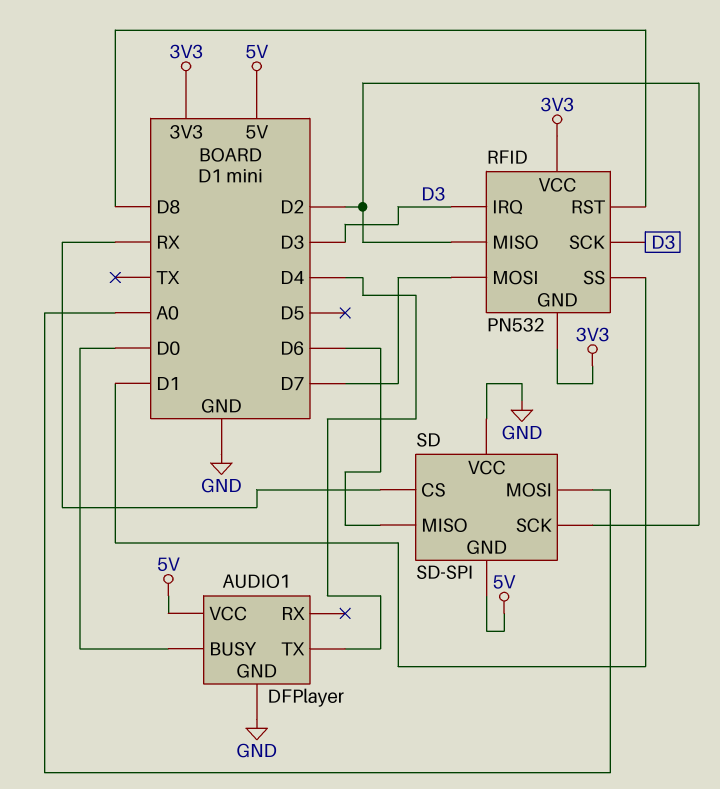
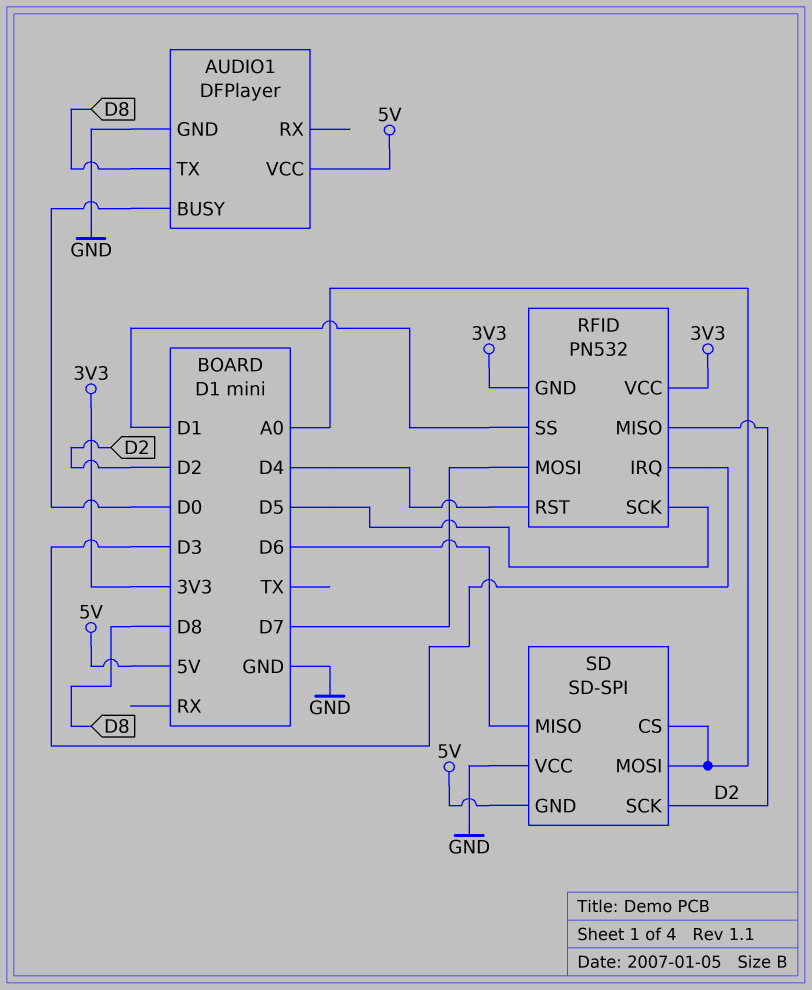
AUDIO1 pin TX: D4 -> D8
RFID pin RST: D8 -> D4
RFID pin SCK: D3 -> D5
SD pin CS: RX -> A0

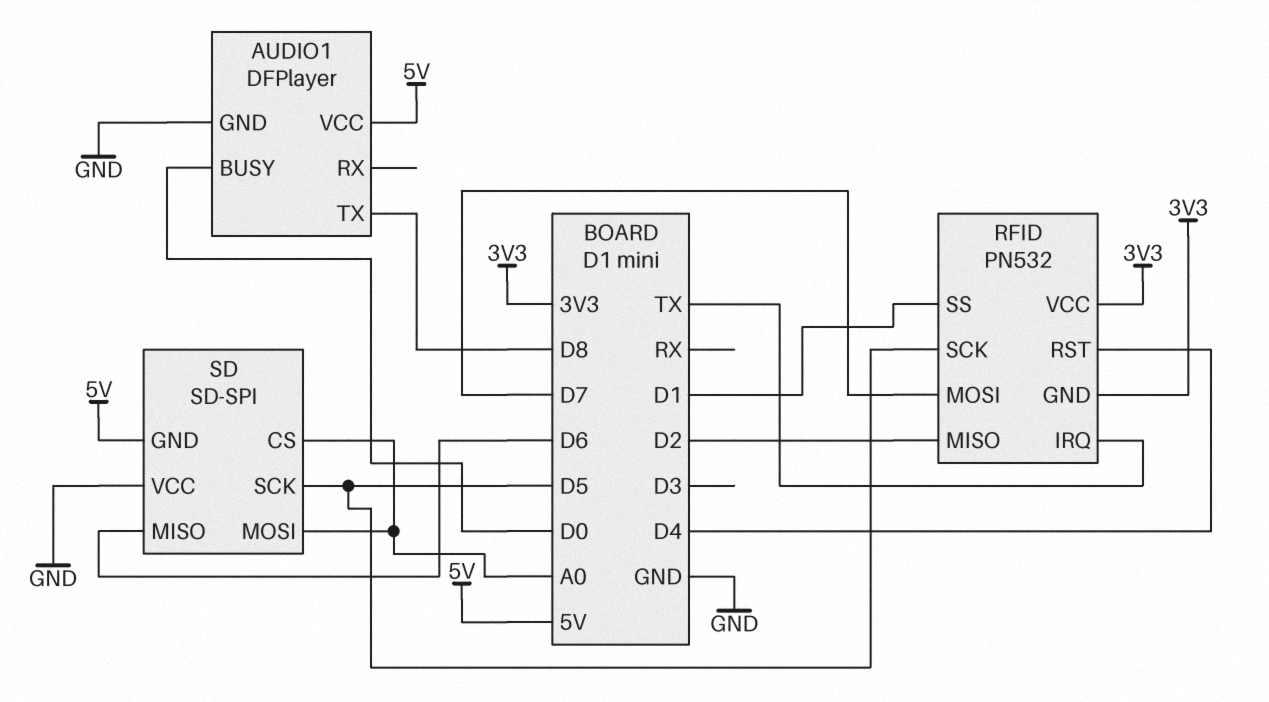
RFID pin IRQ: D3 -> TX
SD pin SCK: D2 -> D5

